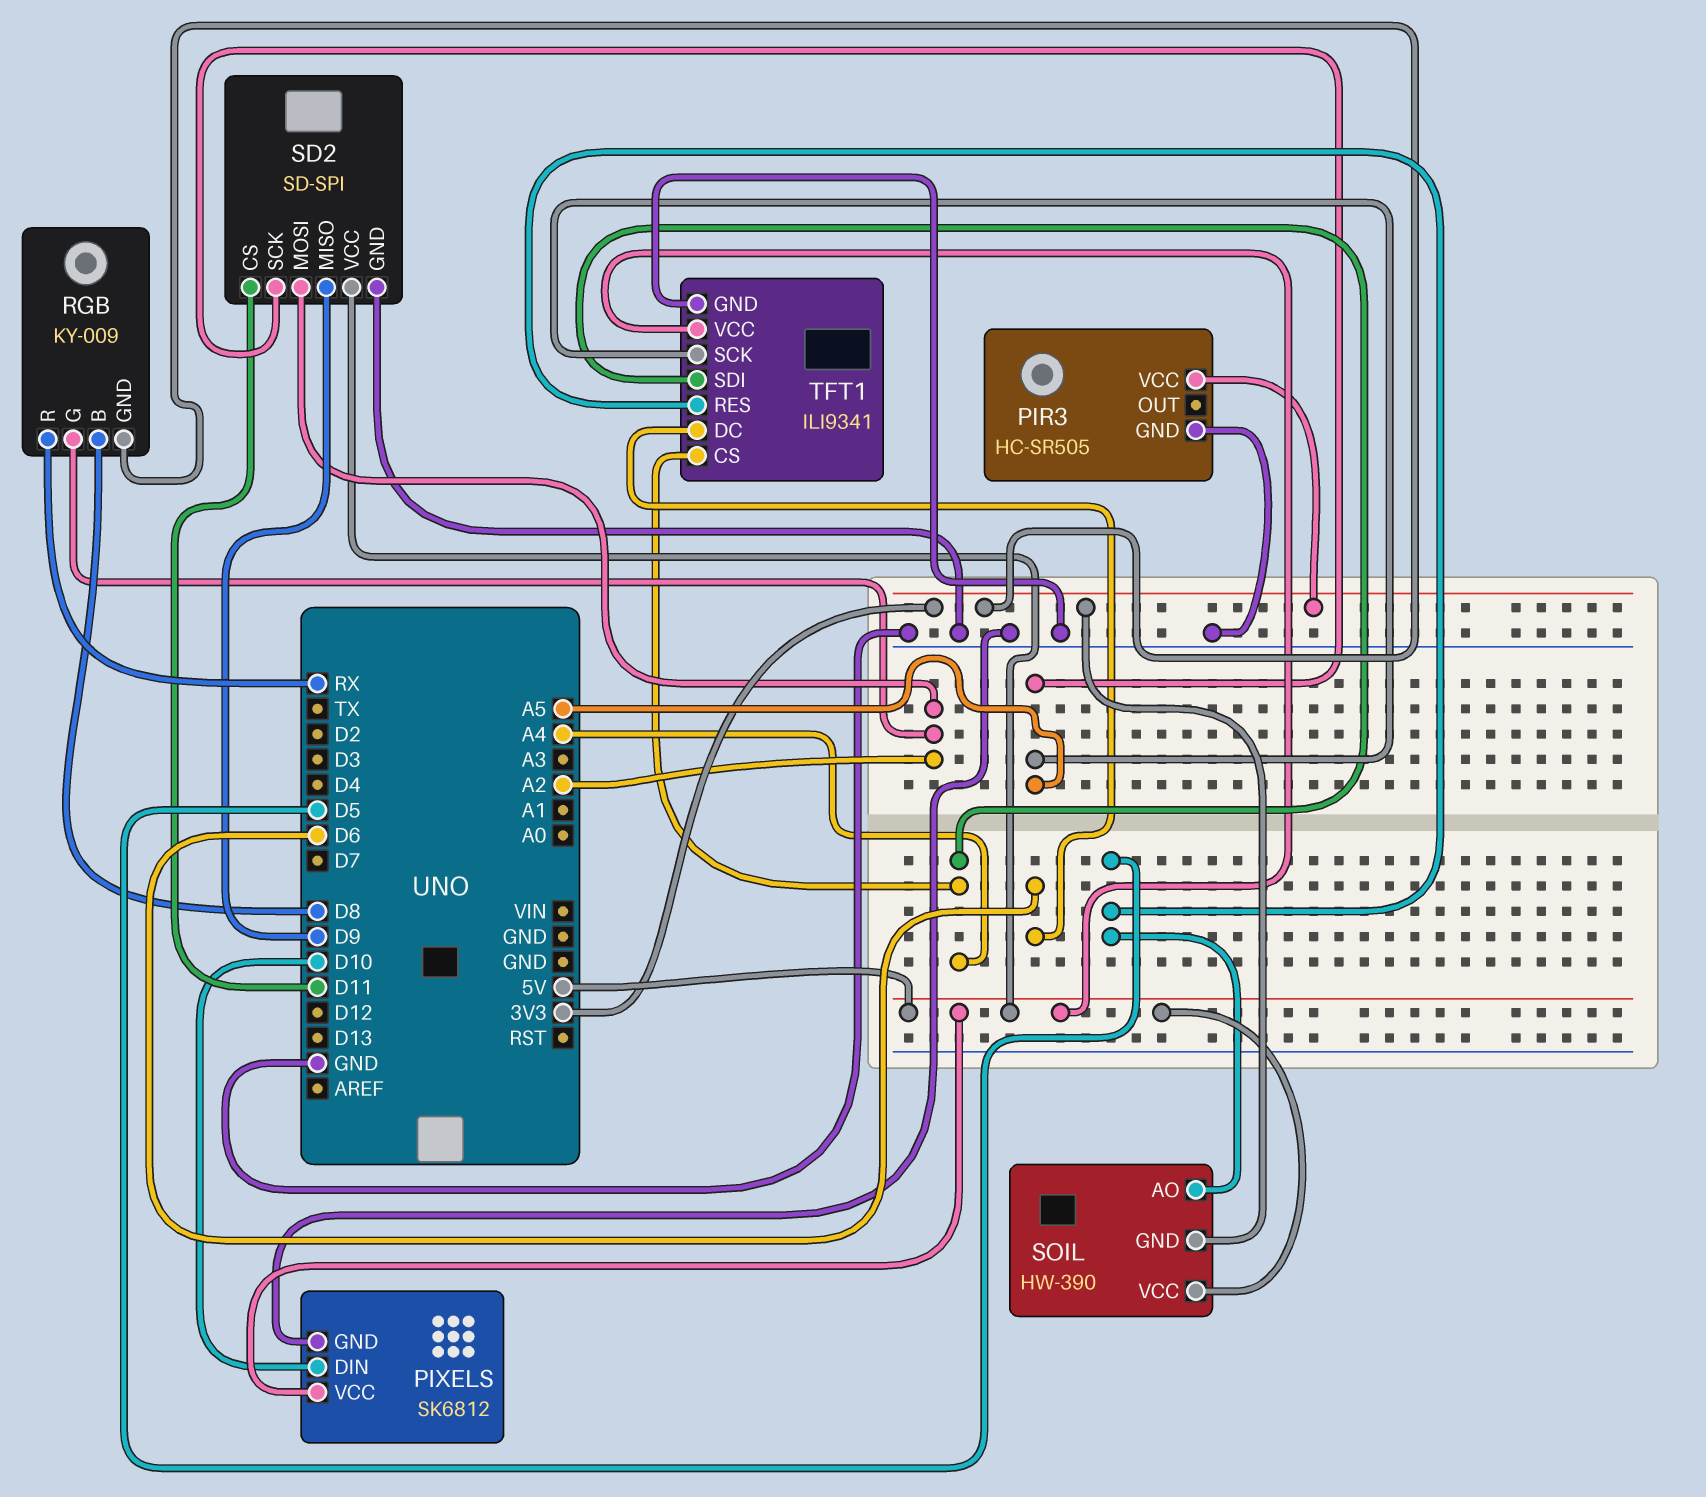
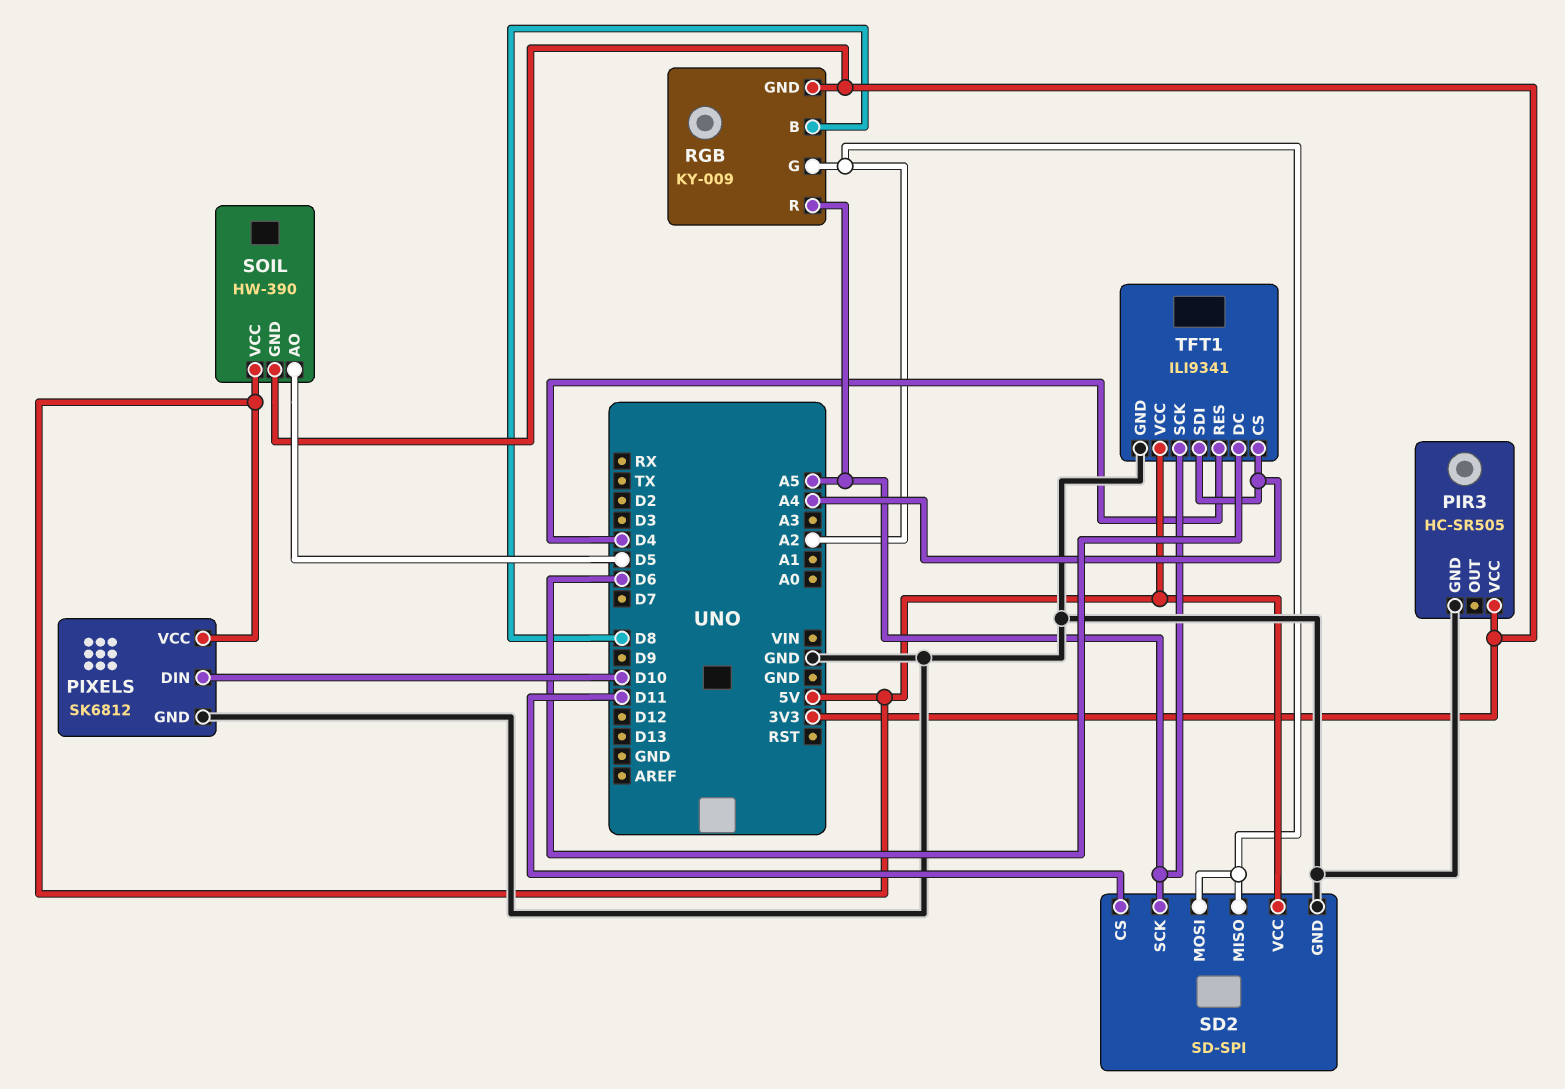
RGB pin R: RX -> A5
SD2 pin MISO: D9 -> A2
TFT1 pin RES: D5 -> D4

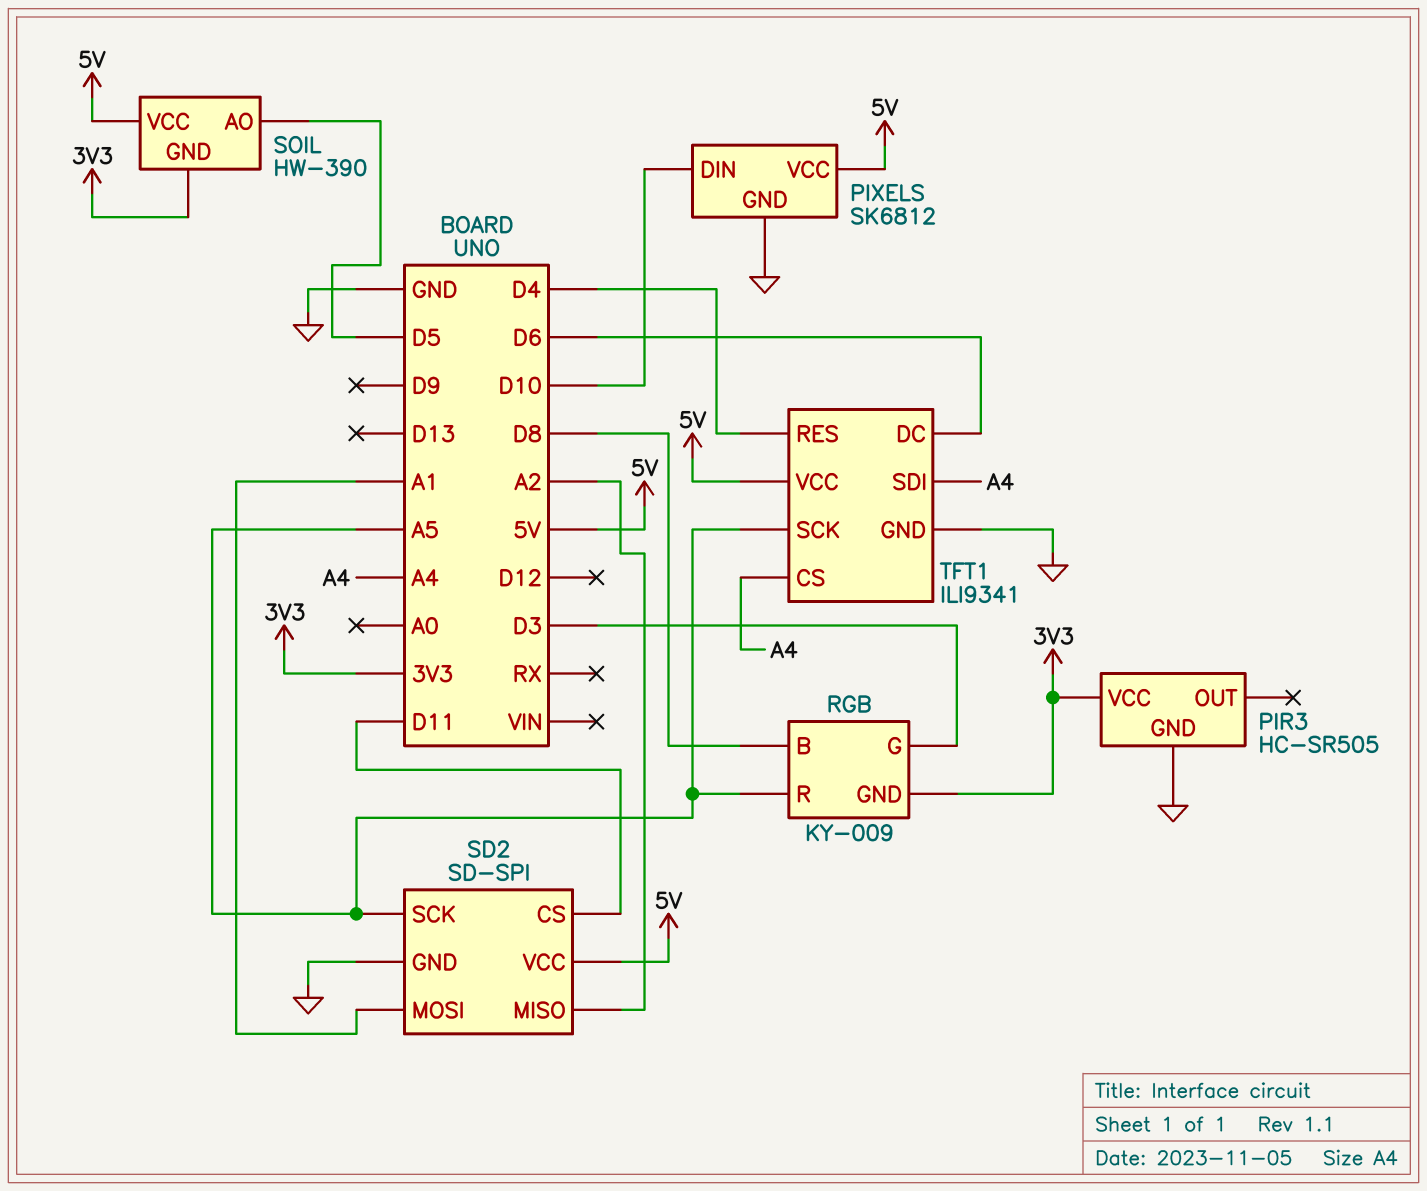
RGB pin G: A2 -> D3
SD2 pin MOSI: A2 -> A1

